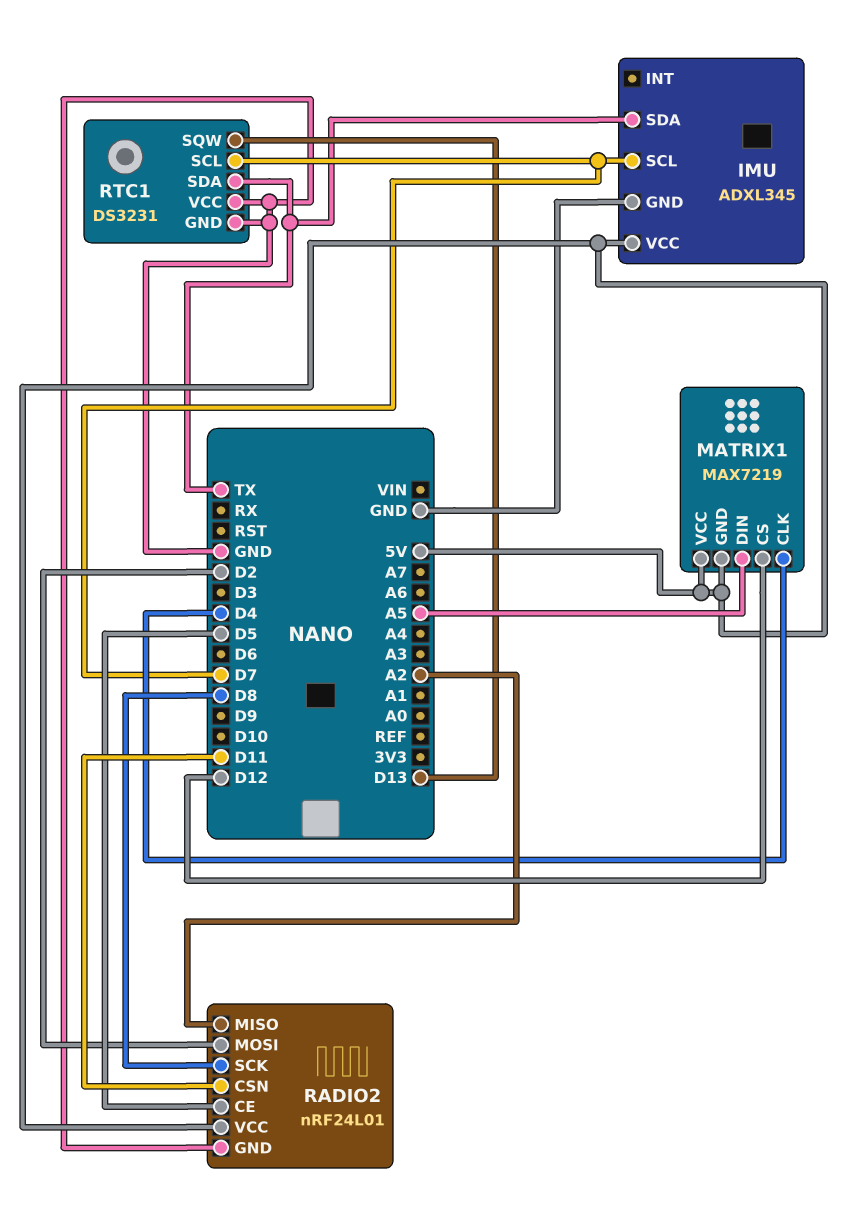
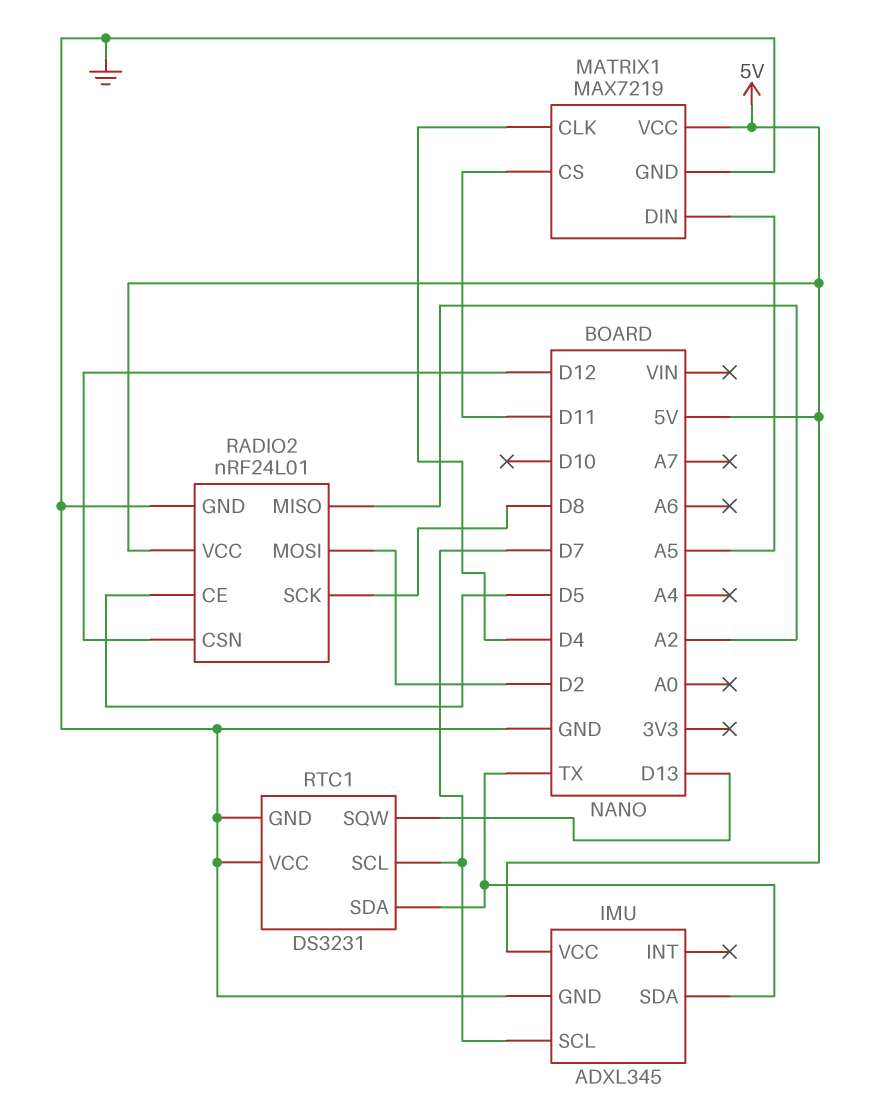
MATRIX1 pin CS: D12 -> D11
MATRIX1 pin GND: 5V -> GND
RADIO2 pin CSN: D11 -> D12

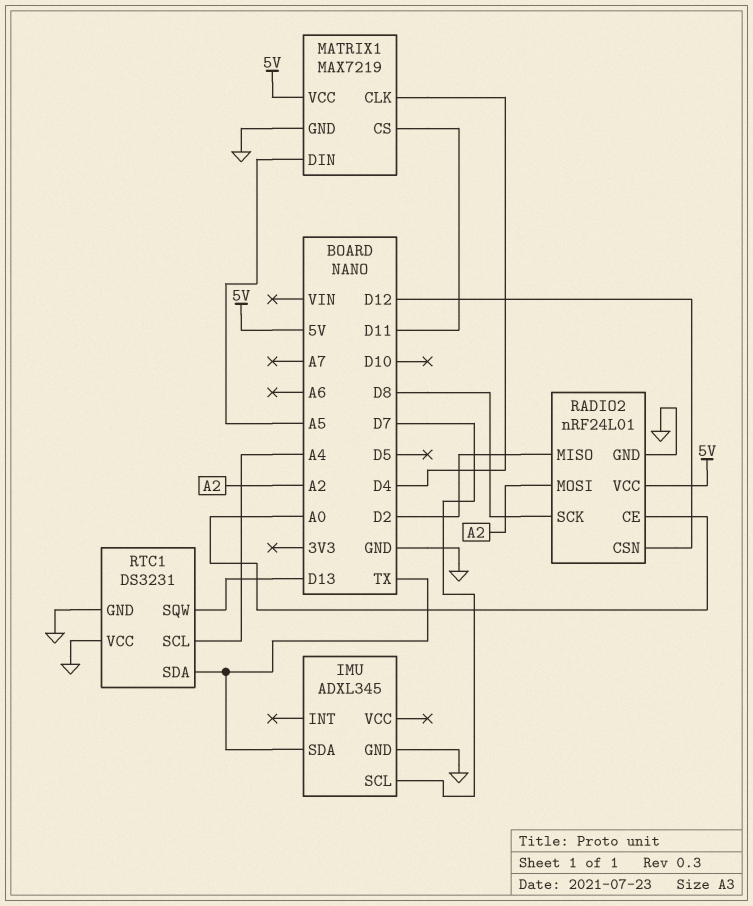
IMU pin VCC: 5V -> none
RADIO2 pin CE: D5 -> A0
RADIO2 pin MISO: A2 -> D2
RADIO2 pin MOSI: D2 -> A2
RTC1 pin SCL: D7 -> A4

